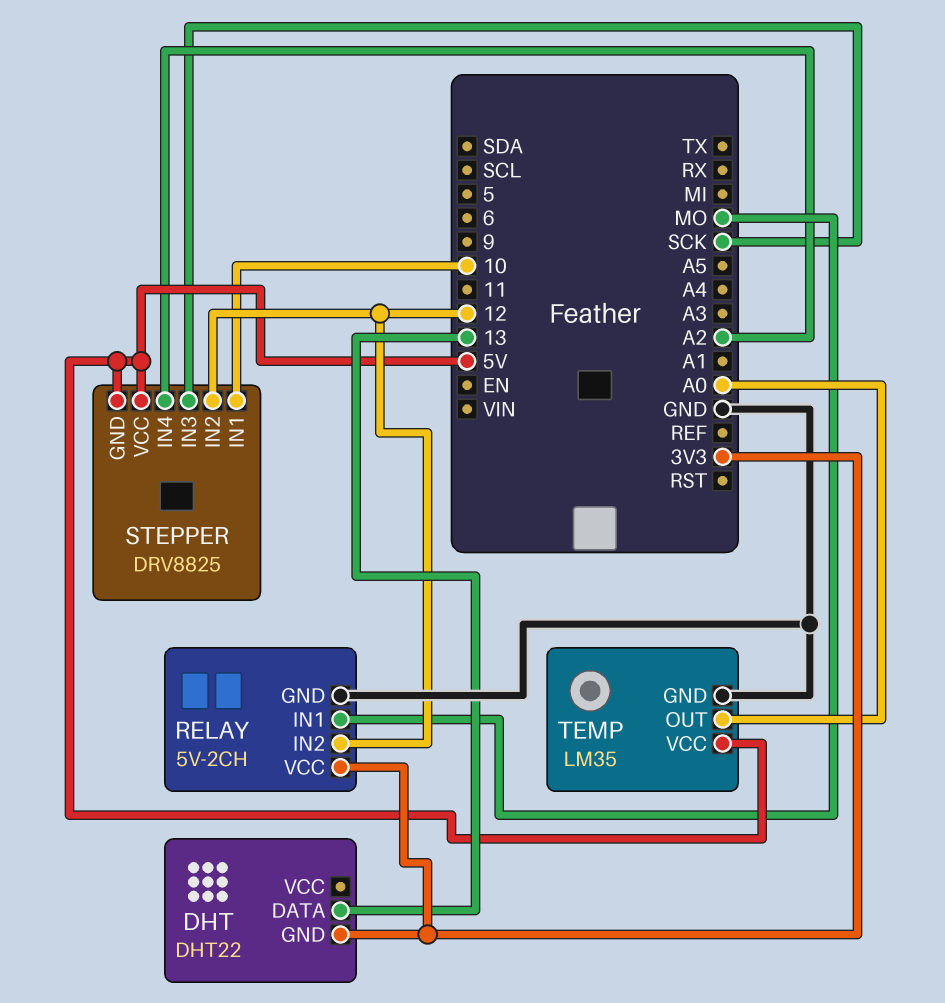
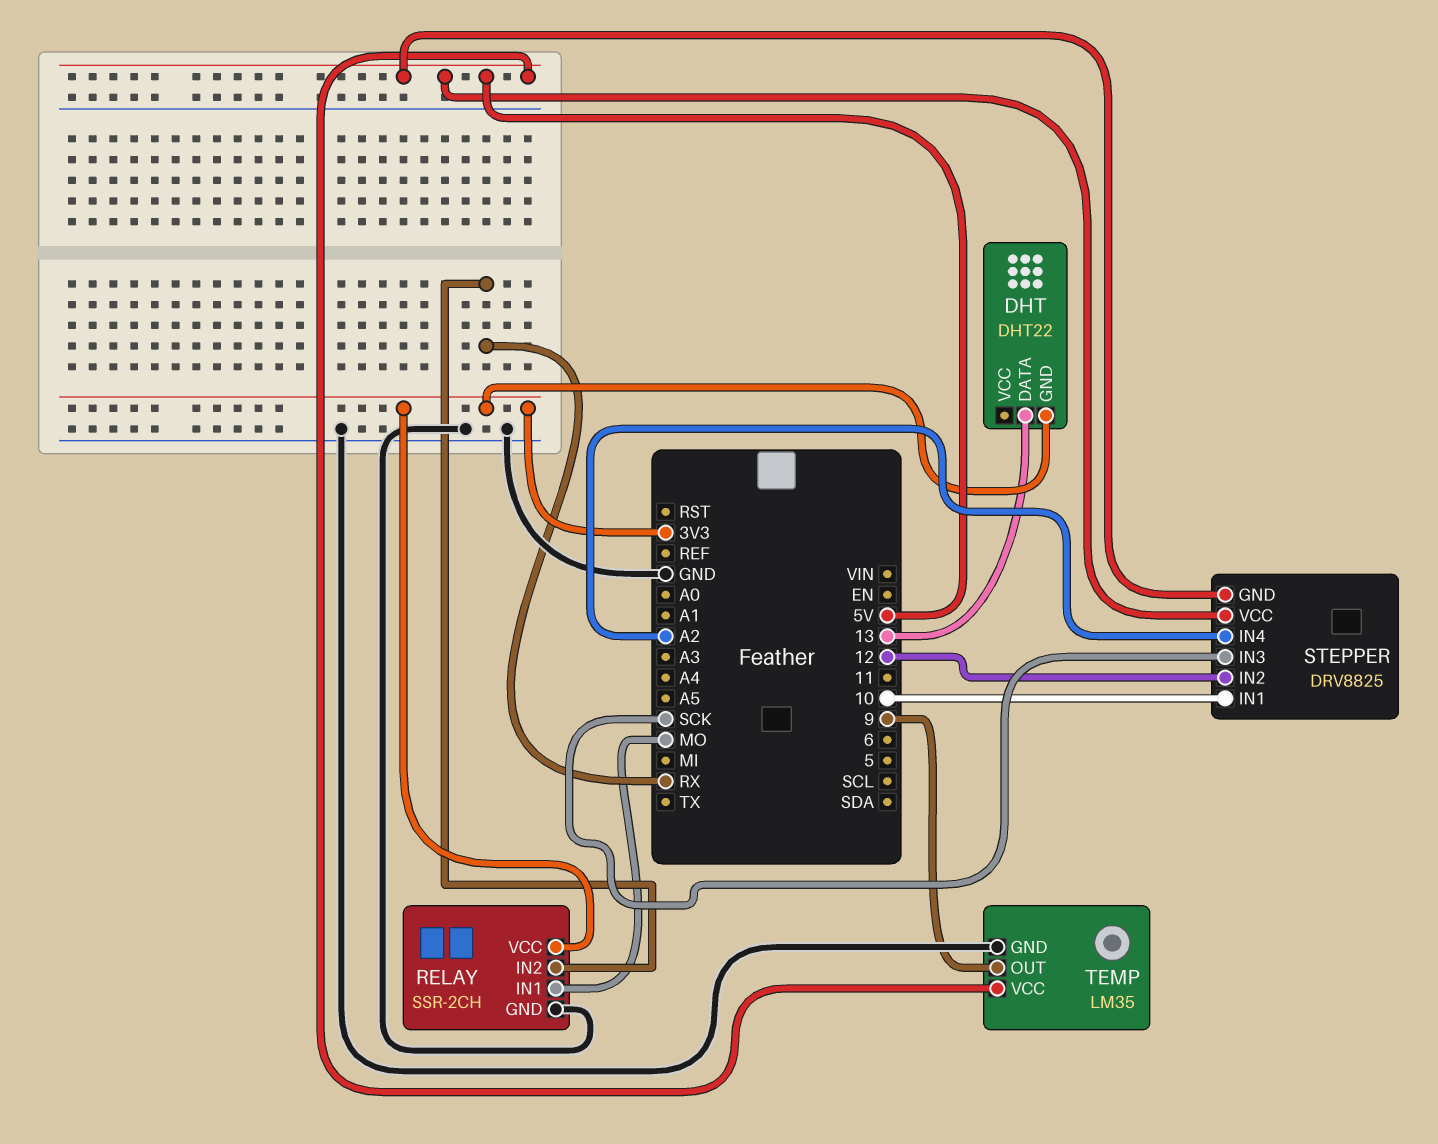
RELAY: 5V-2CH -> SSR-2CH
RELAY pin IN2: 12 -> RX
TEMP pin OUT: A0 -> 9

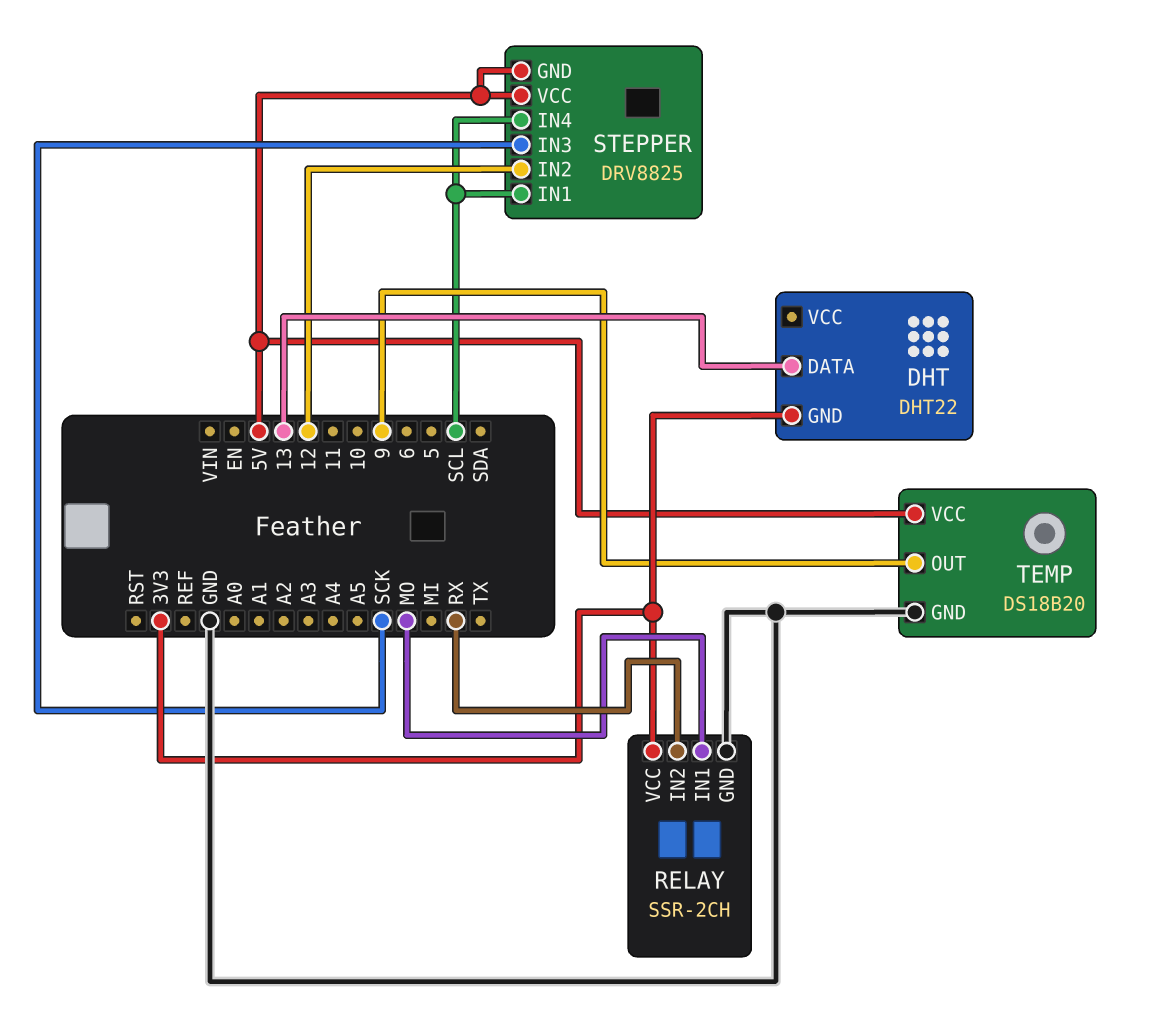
STEPPER pin IN1: 10 -> SCL
STEPPER pin IN4: A2 -> SCL
TEMP: LM35 -> DS18B20

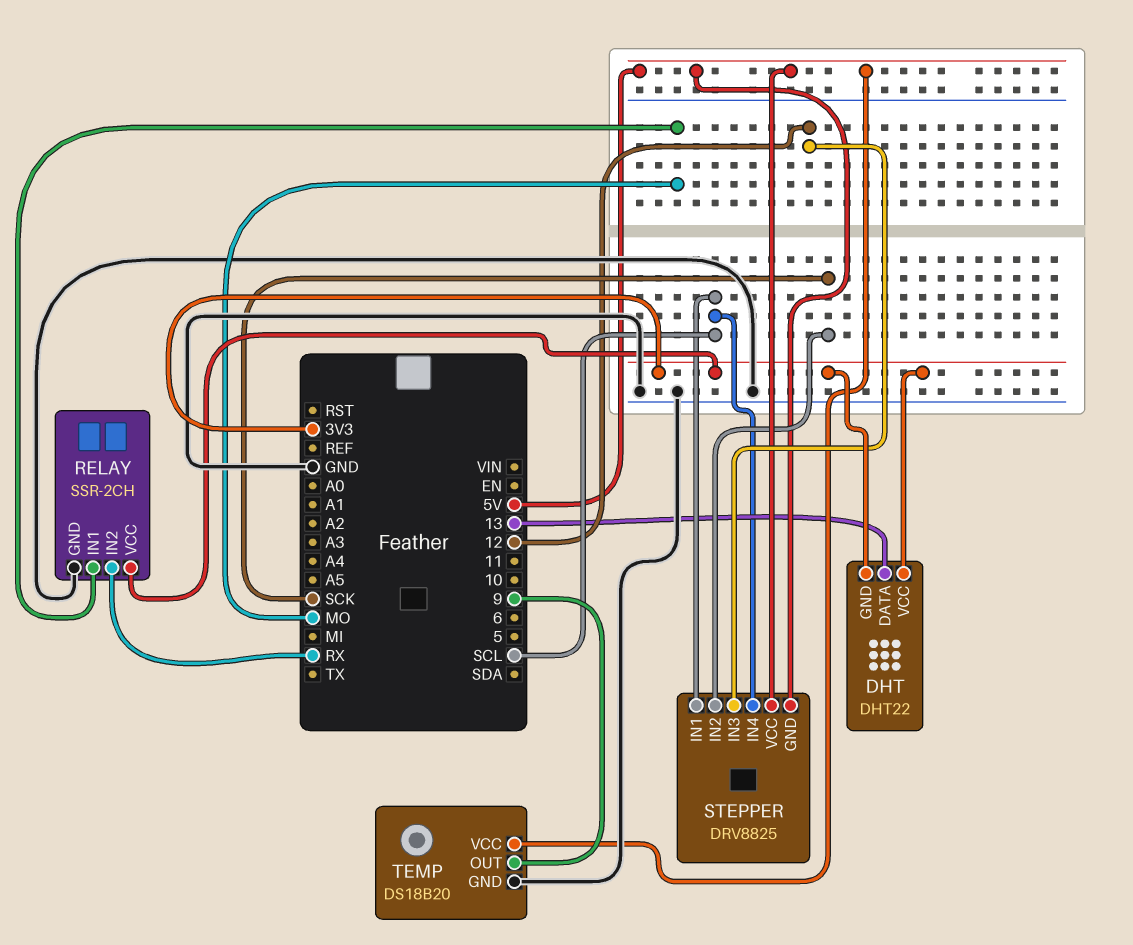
DHT pin VCC: none -> 3V3
STEPPER pin IN2: 12 -> SCK
STEPPER pin IN3: SCK -> 12

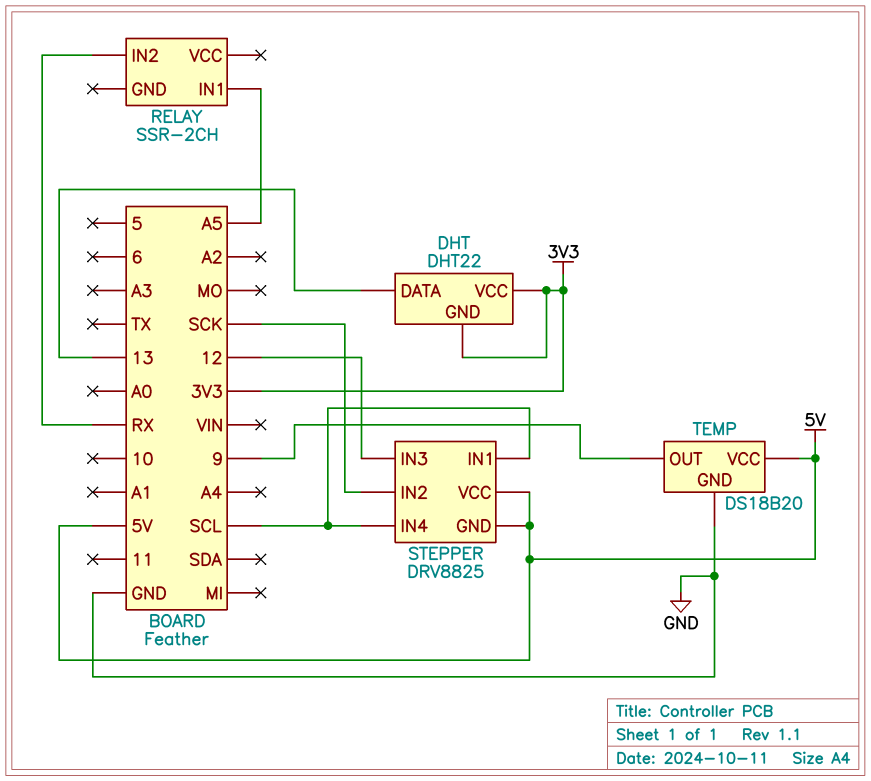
RELAY pin GND: GND -> none
RELAY pin IN1: MO -> A5
RELAY pin VCC: 3V3 -> none

